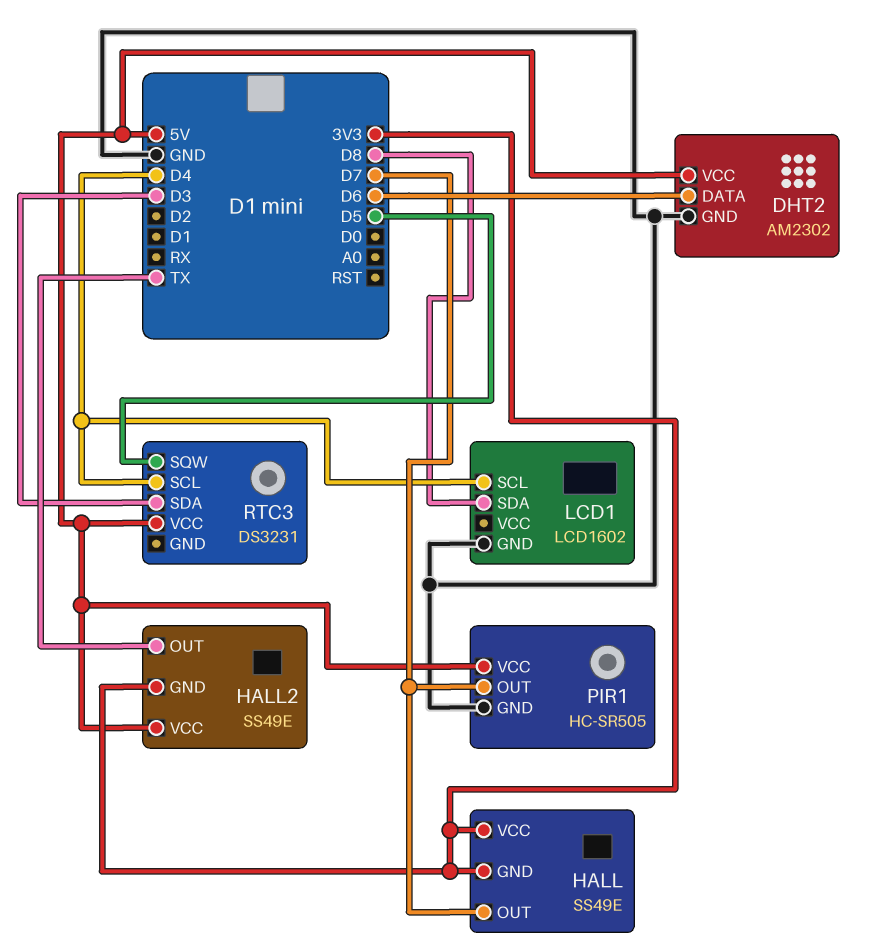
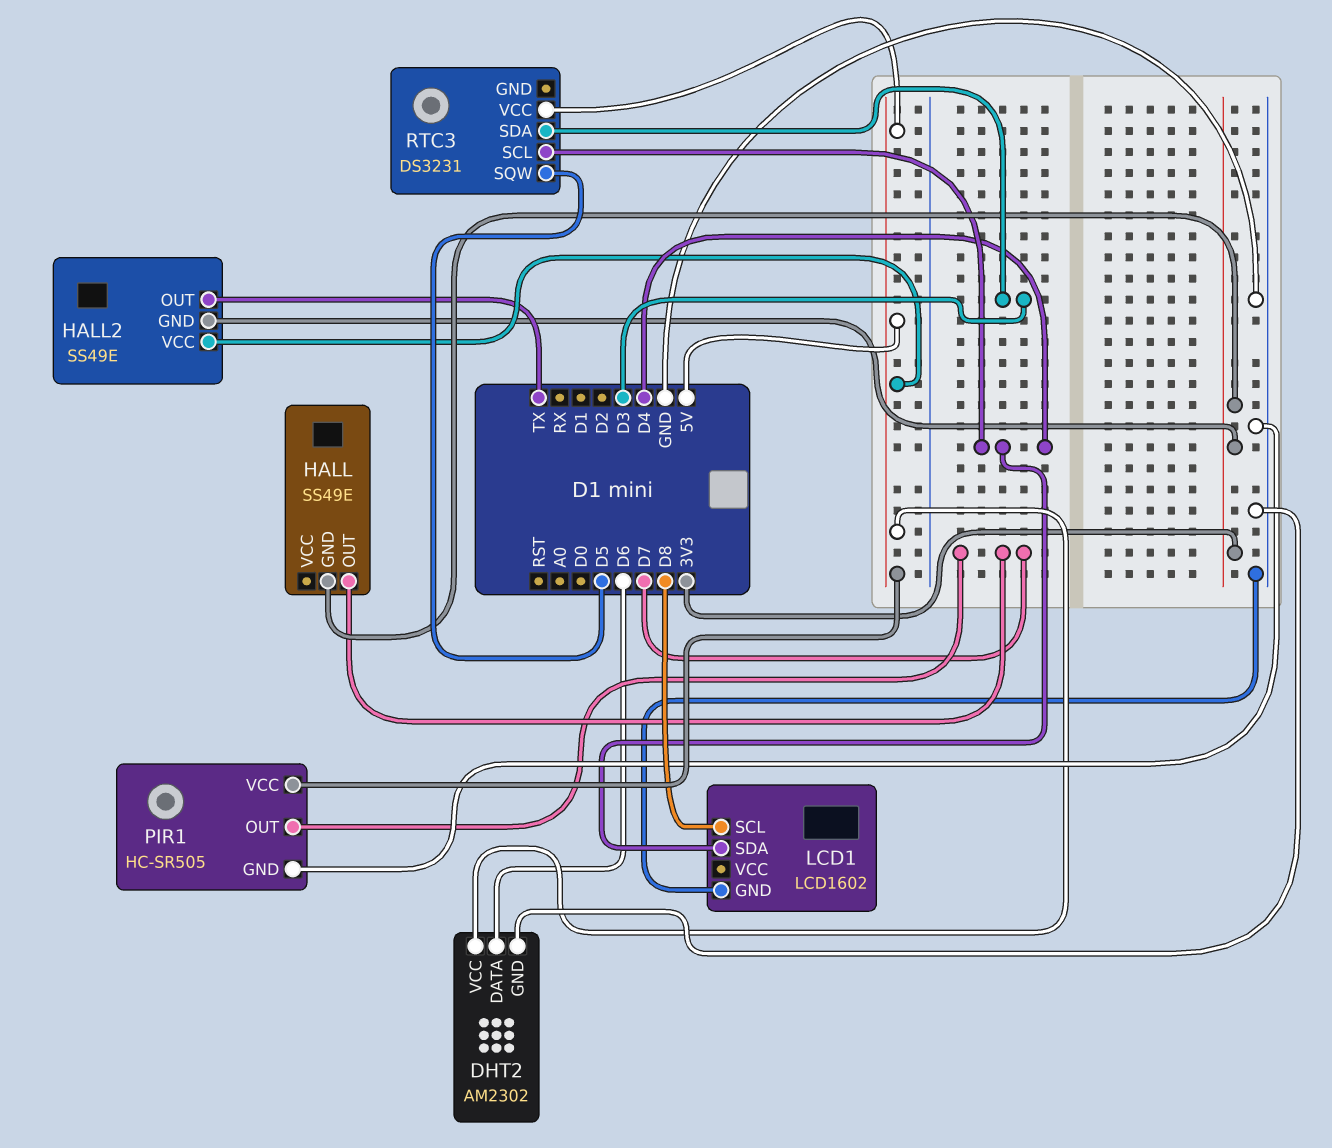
HALL pin VCC: 3V3 -> none
LCD1 pin SCL: D4 -> D8
LCD1 pin SDA: D8 -> D4

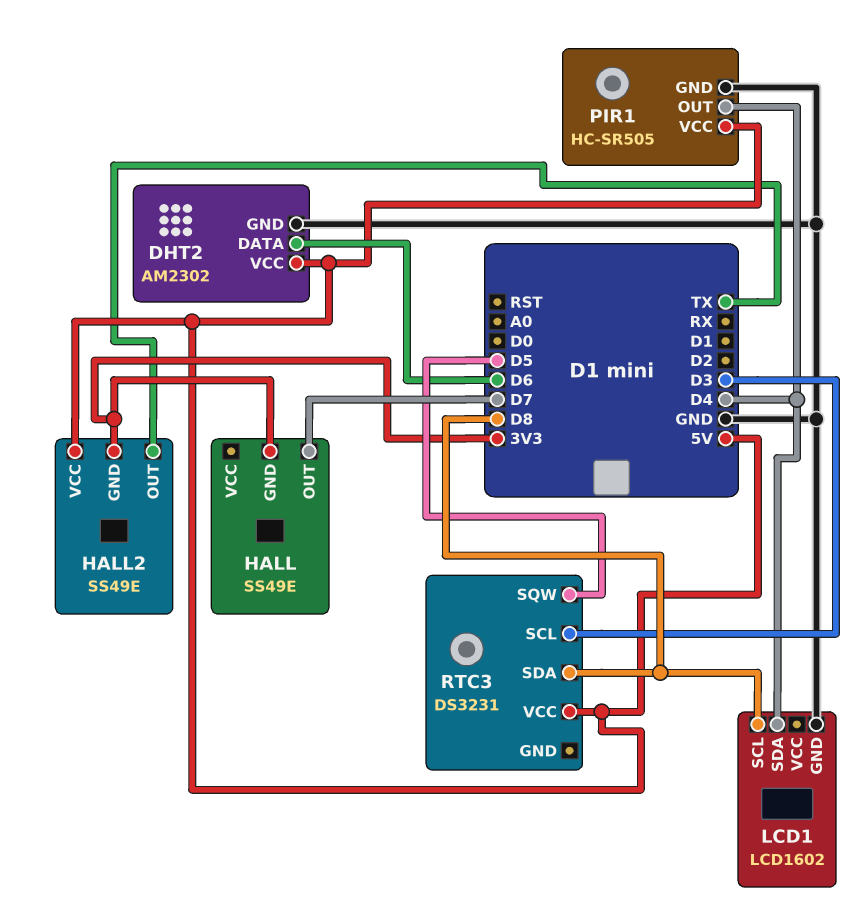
PIR1 pin OUT: D7 -> D4
RTC3 pin SCL: D4 -> D3
RTC3 pin SDA: D3 -> D8

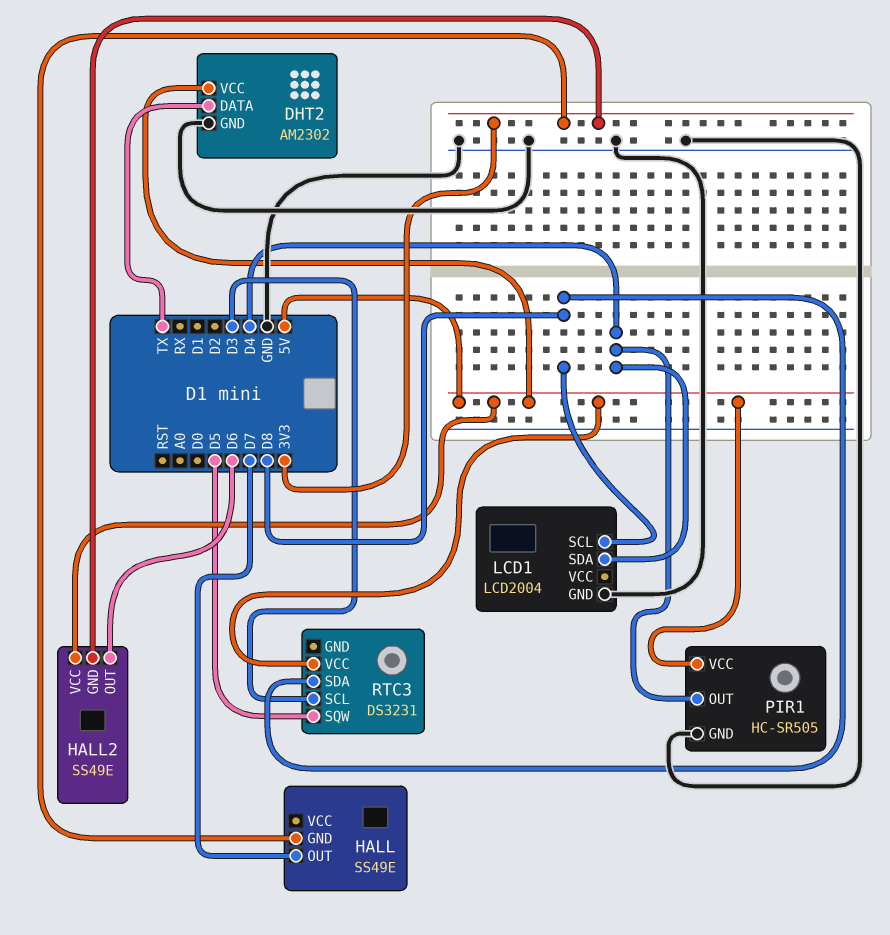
DHT2 pin DATA: D6 -> TX
HALL2 pin OUT: TX -> D6
LCD1: LCD1602 -> LCD2004

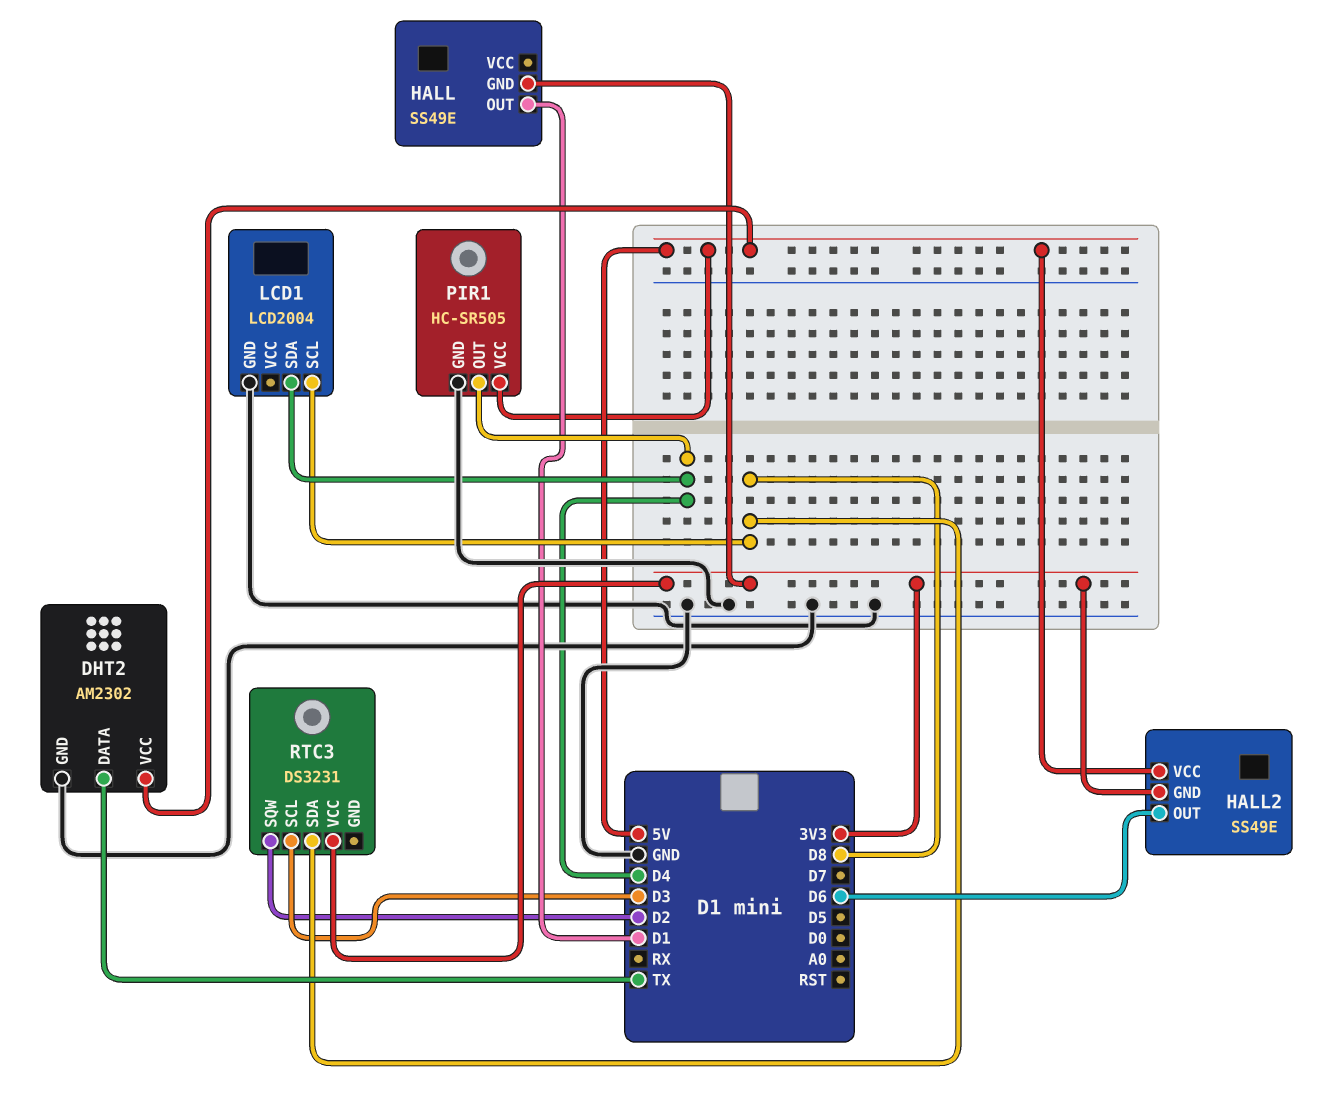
HALL pin OUT: D7 -> D1
RTC3 pin SQW: D5 -> D2
RTC3 pin VCC: 5V -> 3V3

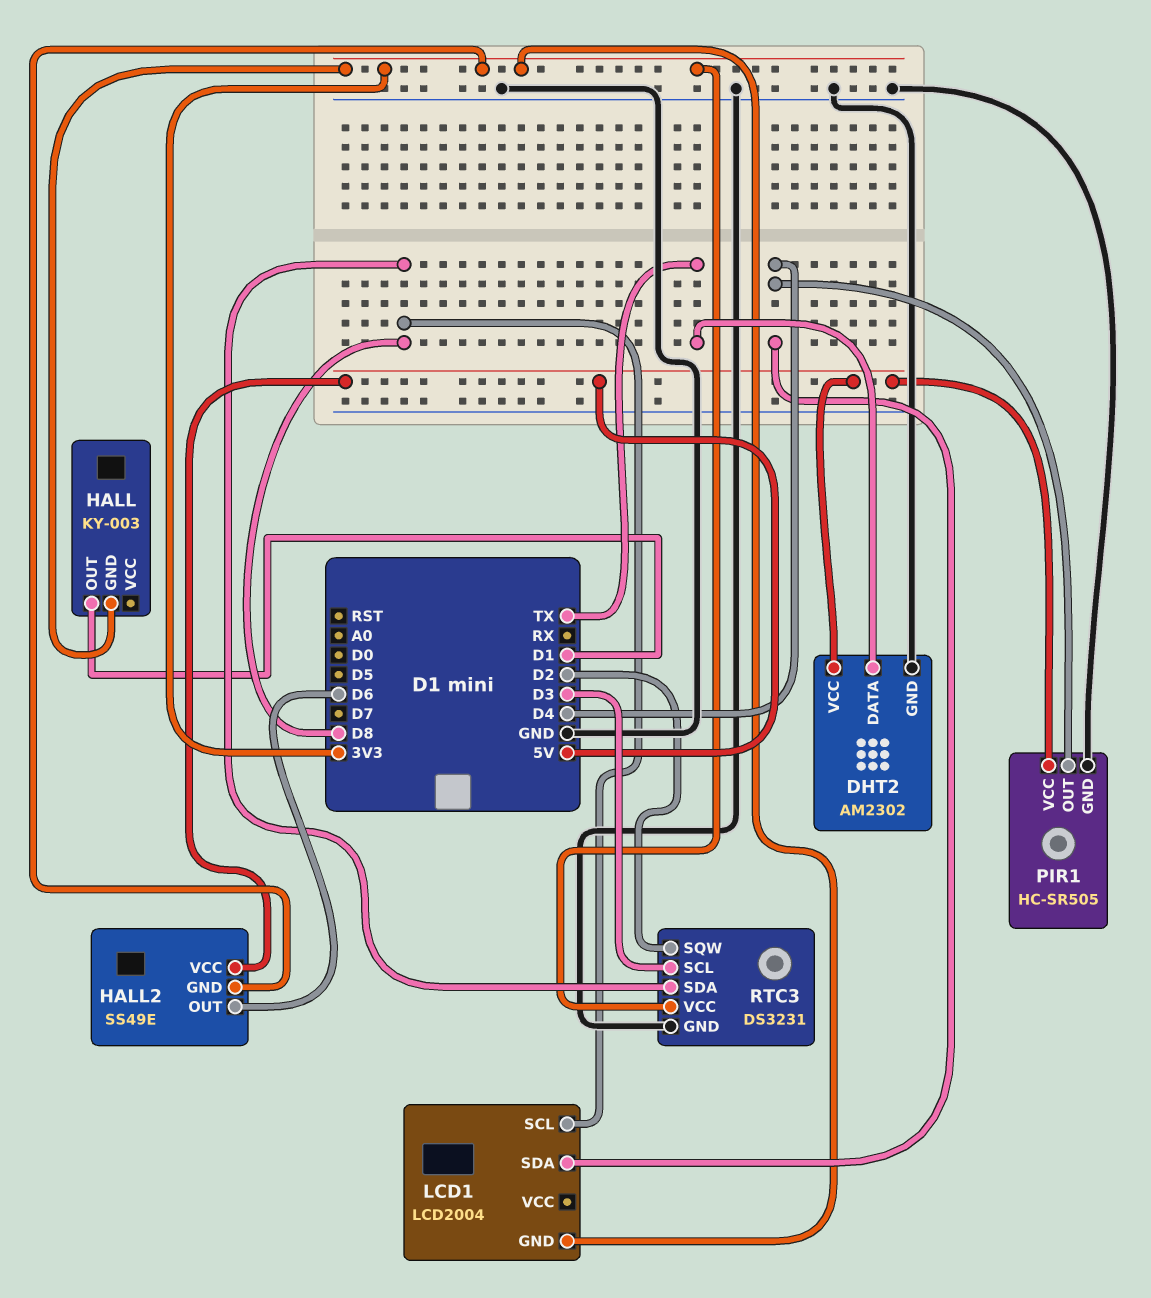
HALL: SS49E -> KY-003
LCD1 pin GND: GND -> 3V3
RTC3 pin GND: none -> GND

